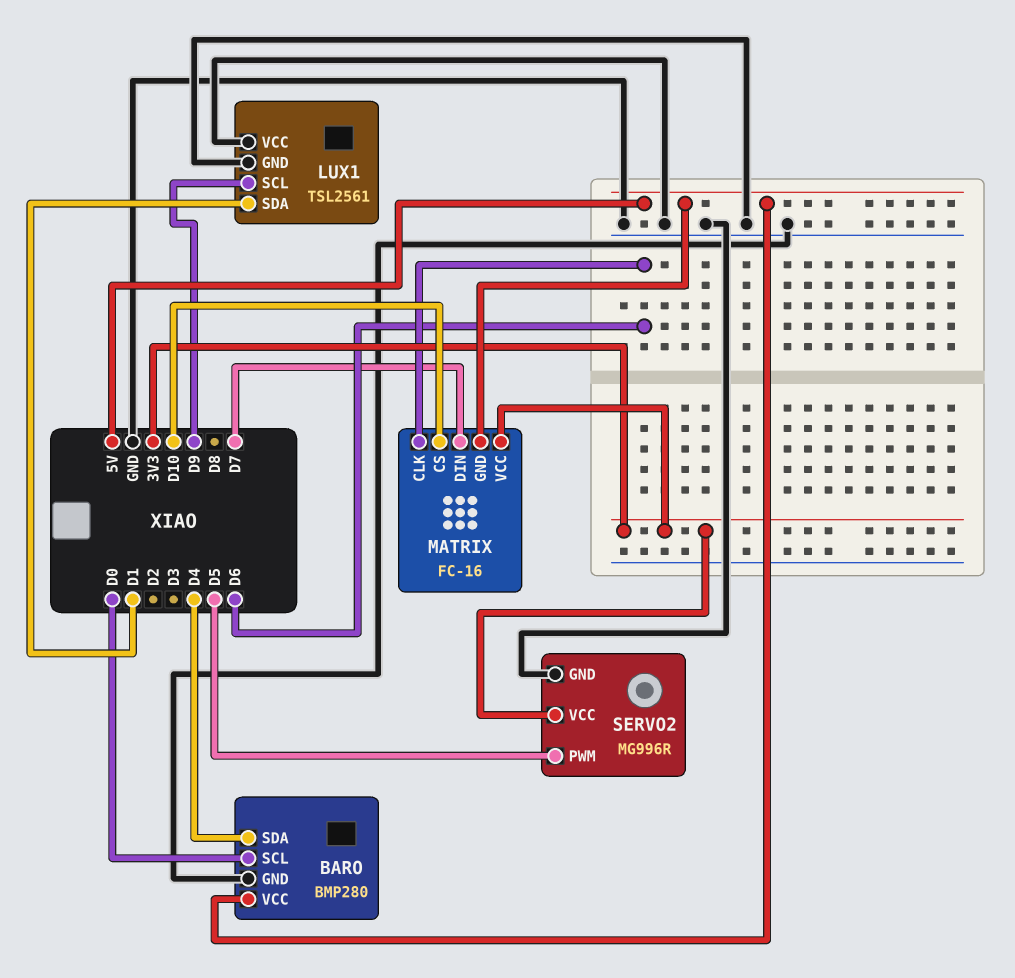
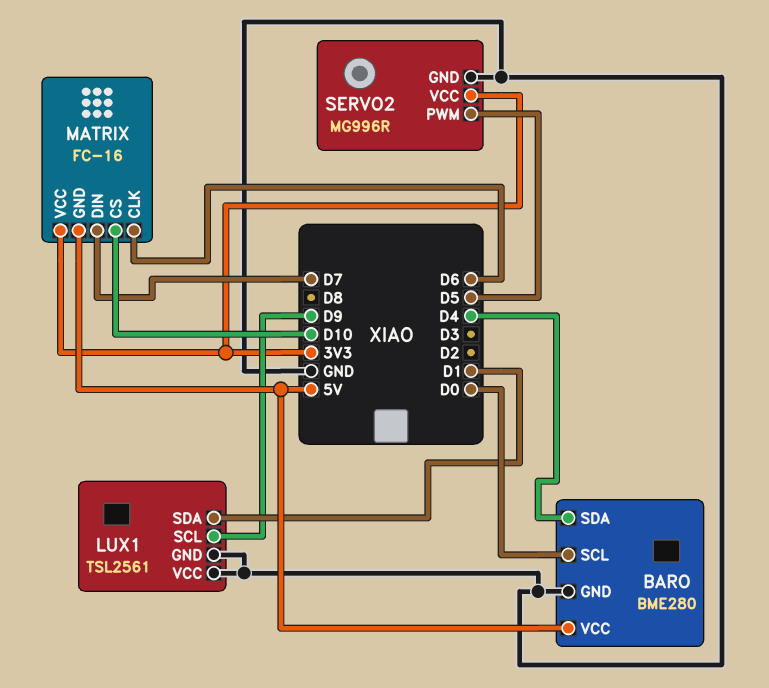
BARO: BMP280 -> BME280

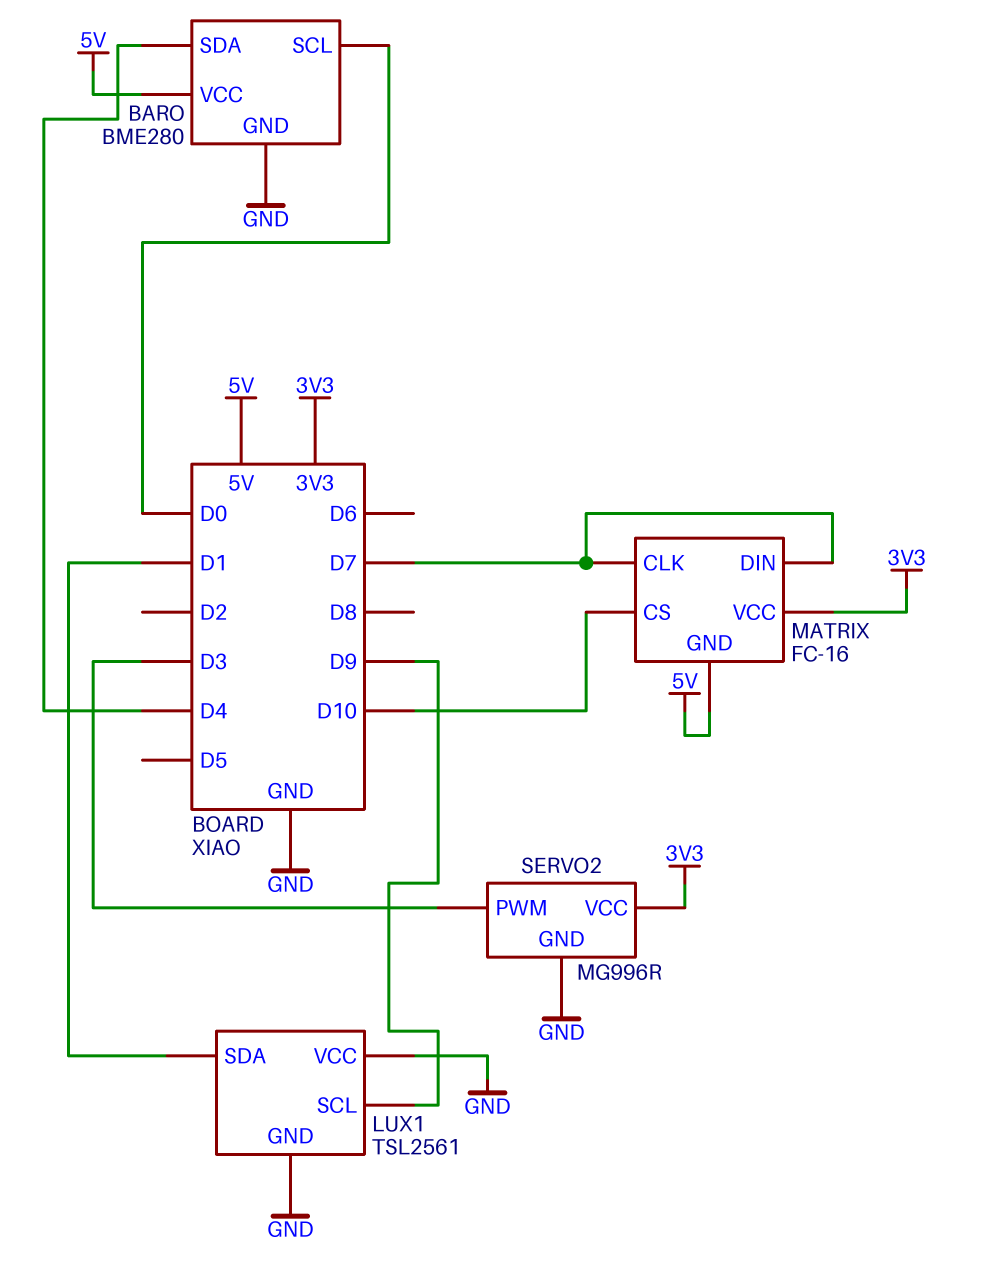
MATRIX pin CLK: D6 -> D7
SERVO2 pin PWM: D5 -> D3

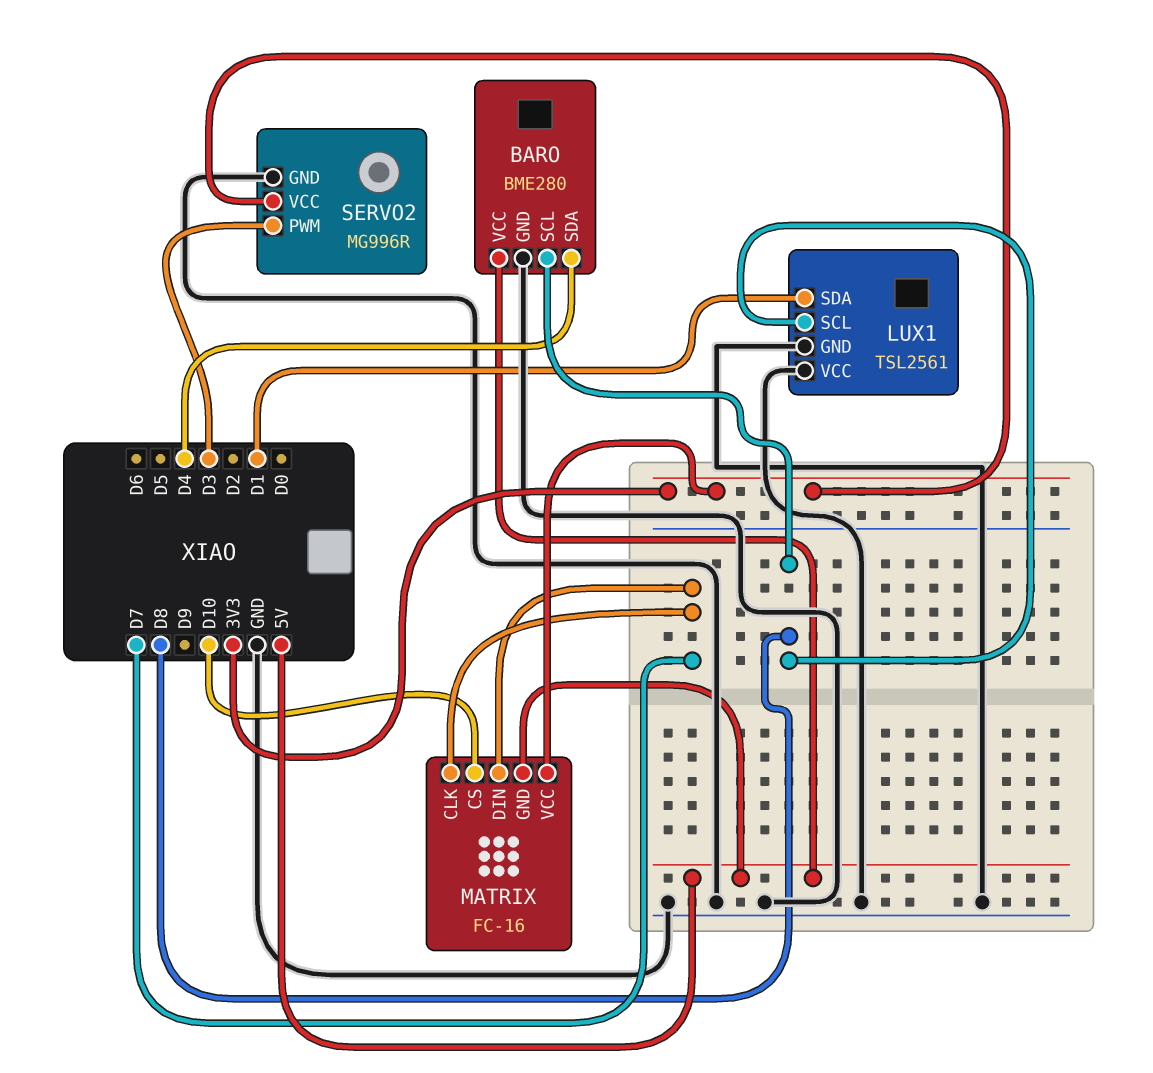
BARO pin SCL: D0 -> D8
LUX1 pin SCL: D9 -> D8

